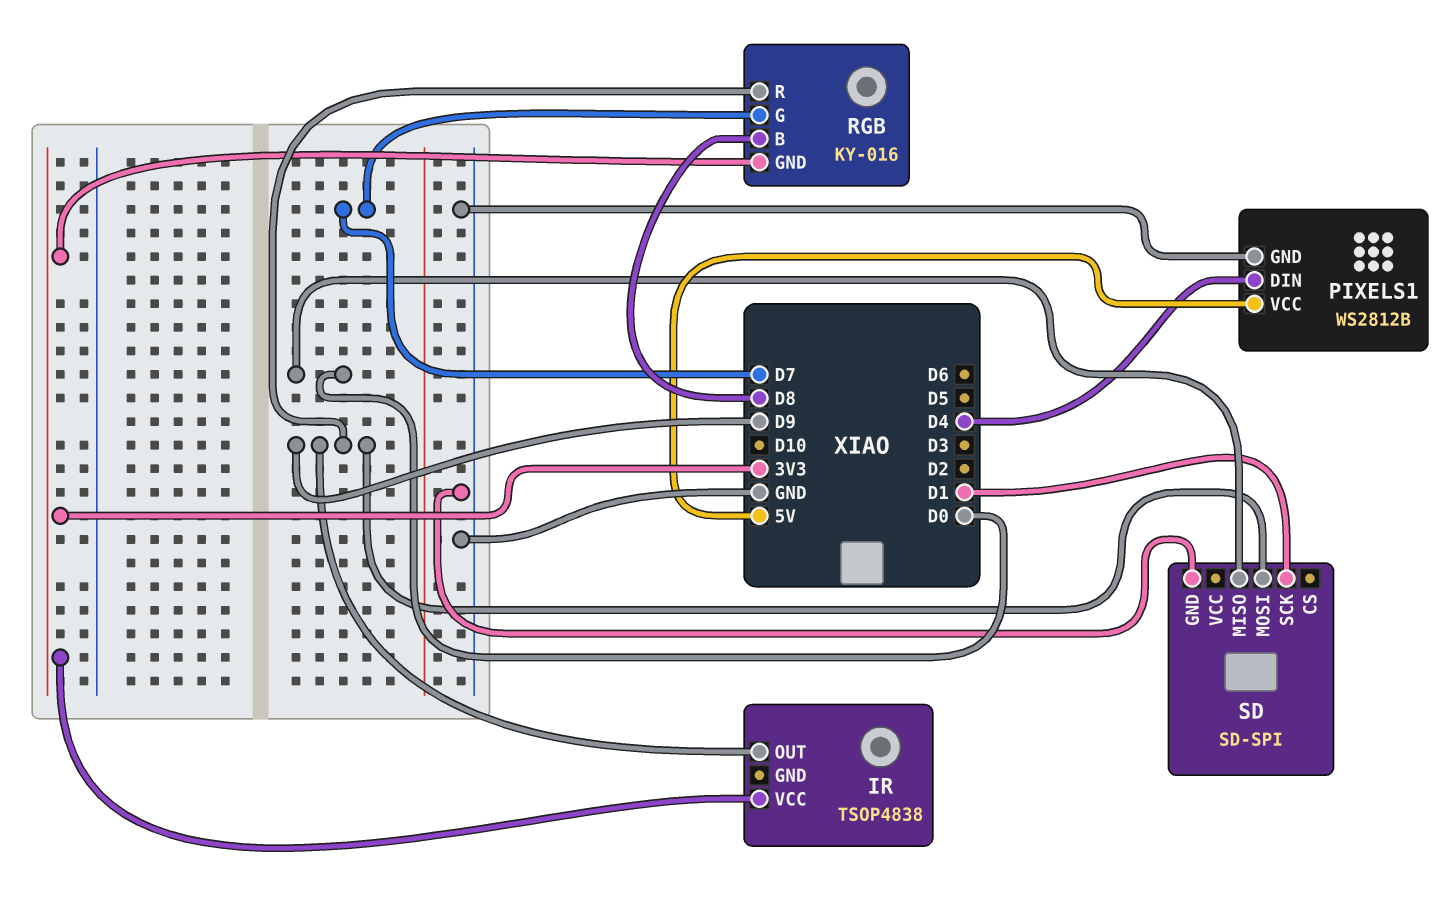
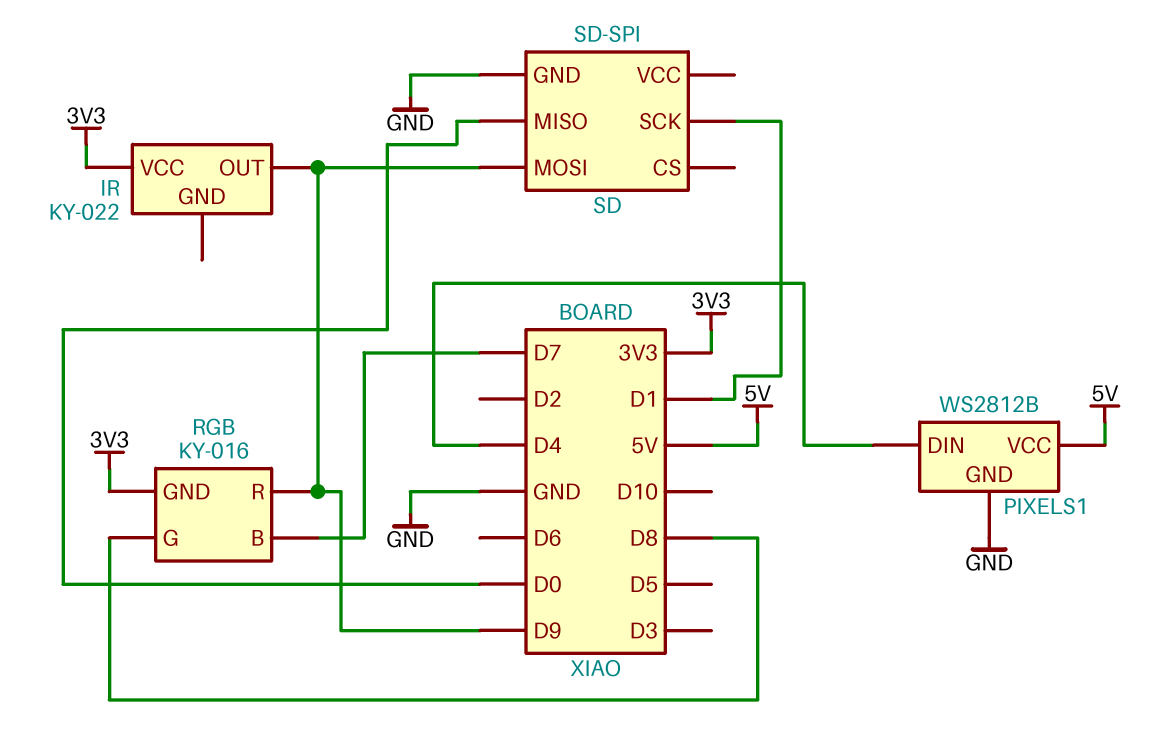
IR: TSOP4838 -> KY-022
RGB pin B: D8 -> D7
RGB pin G: D7 -> D8

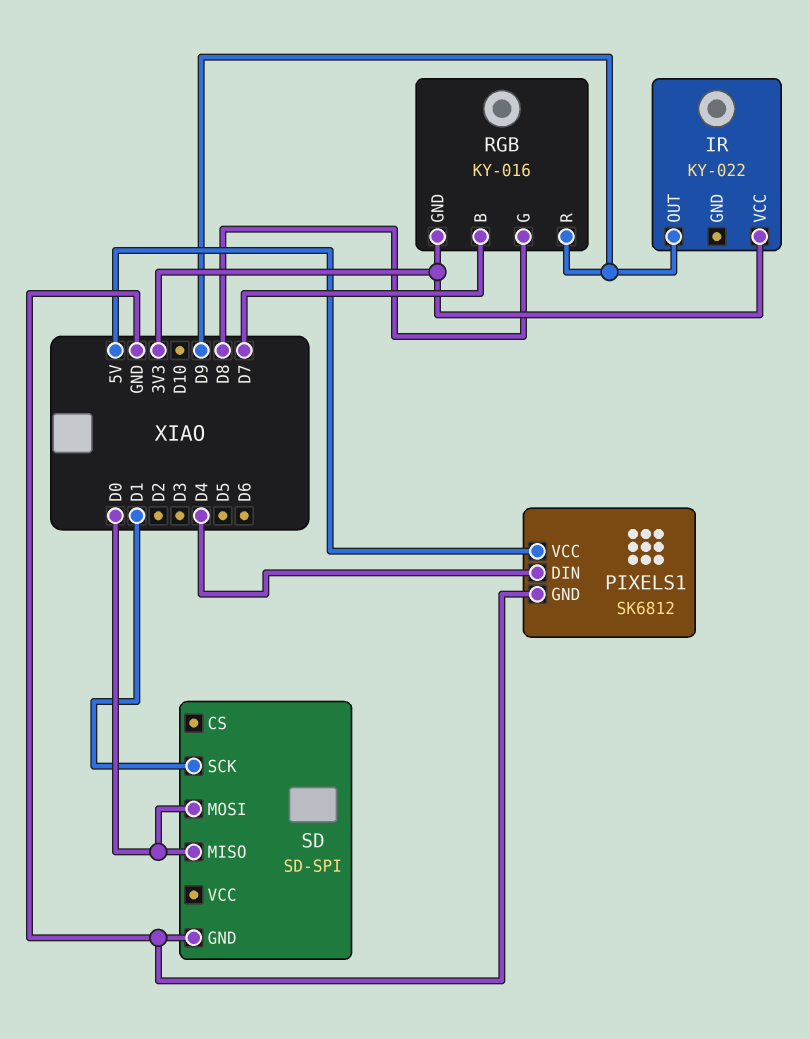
PIXELS1: WS2812B -> SK6812
SD pin MOSI: D9 -> D0

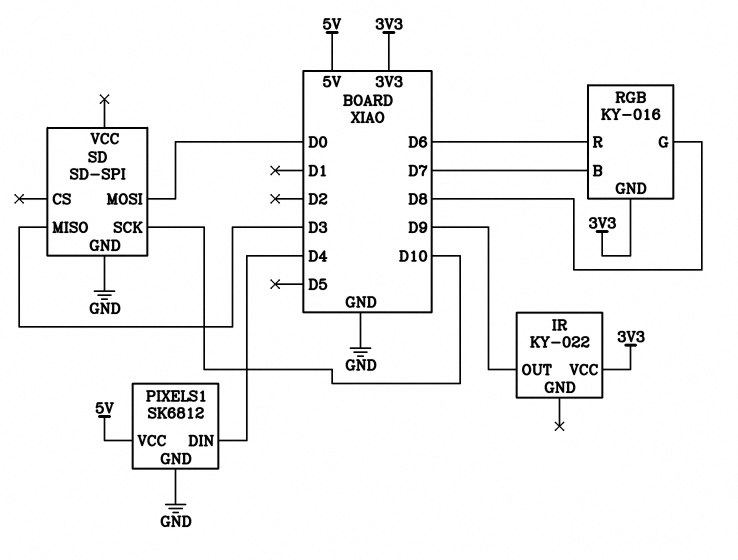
RGB pin R: D9 -> D6
SD pin MISO: D0 -> D3
SD pin SCK: D1 -> D10

